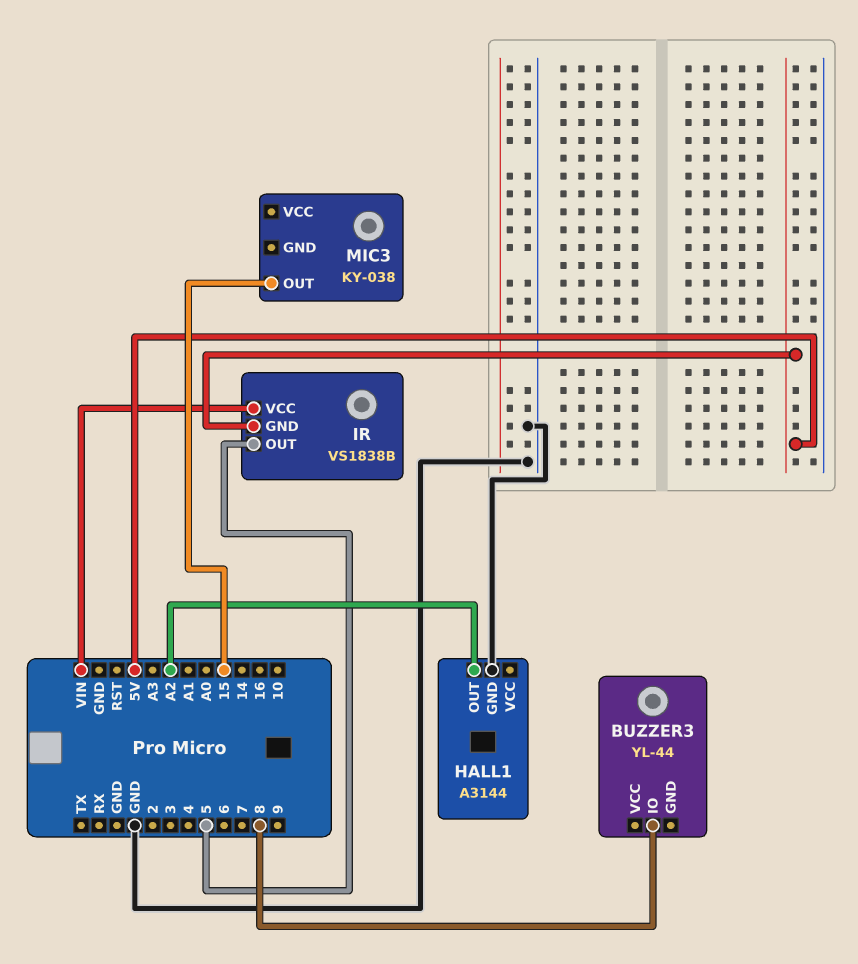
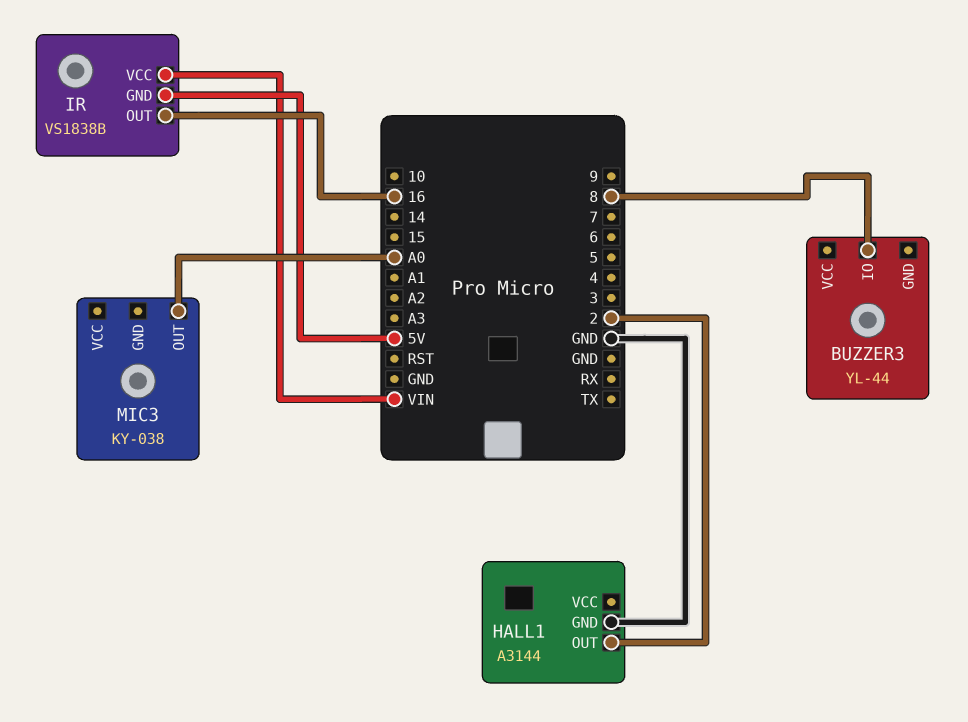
HALL1 pin OUT: A2 -> 2
IR pin OUT: 5 -> 16
MIC3 pin OUT: 15 -> A0

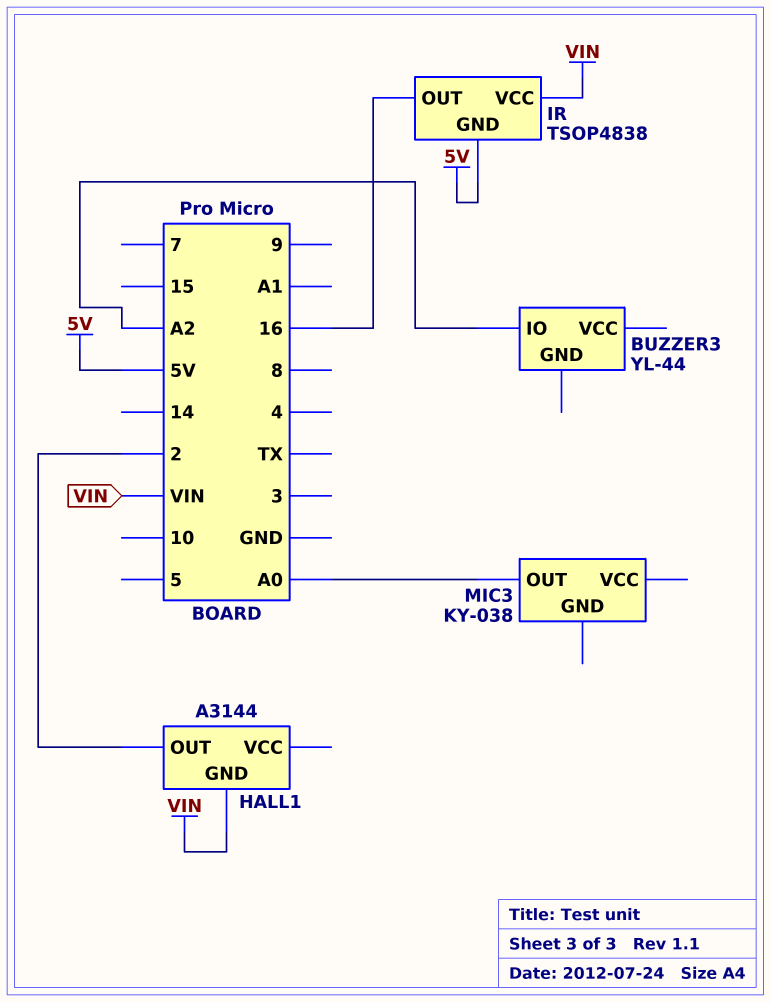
BUZZER3 pin IO: 8 -> A2
HALL1 pin GND: GND -> VIN
IR: VS1838B -> TSOP4838

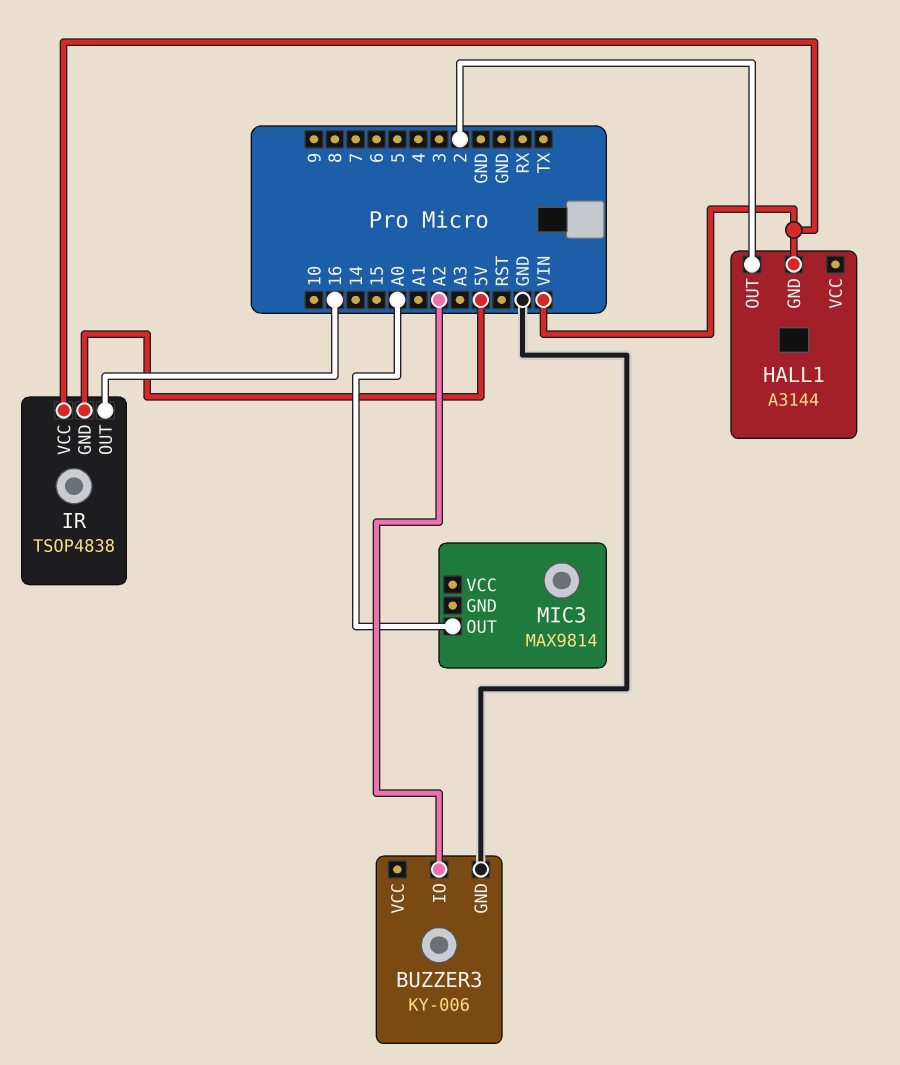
BUZZER3: YL-44 -> KY-006
BUZZER3 pin GND: none -> GND
MIC3: KY-038 -> MAX9814

